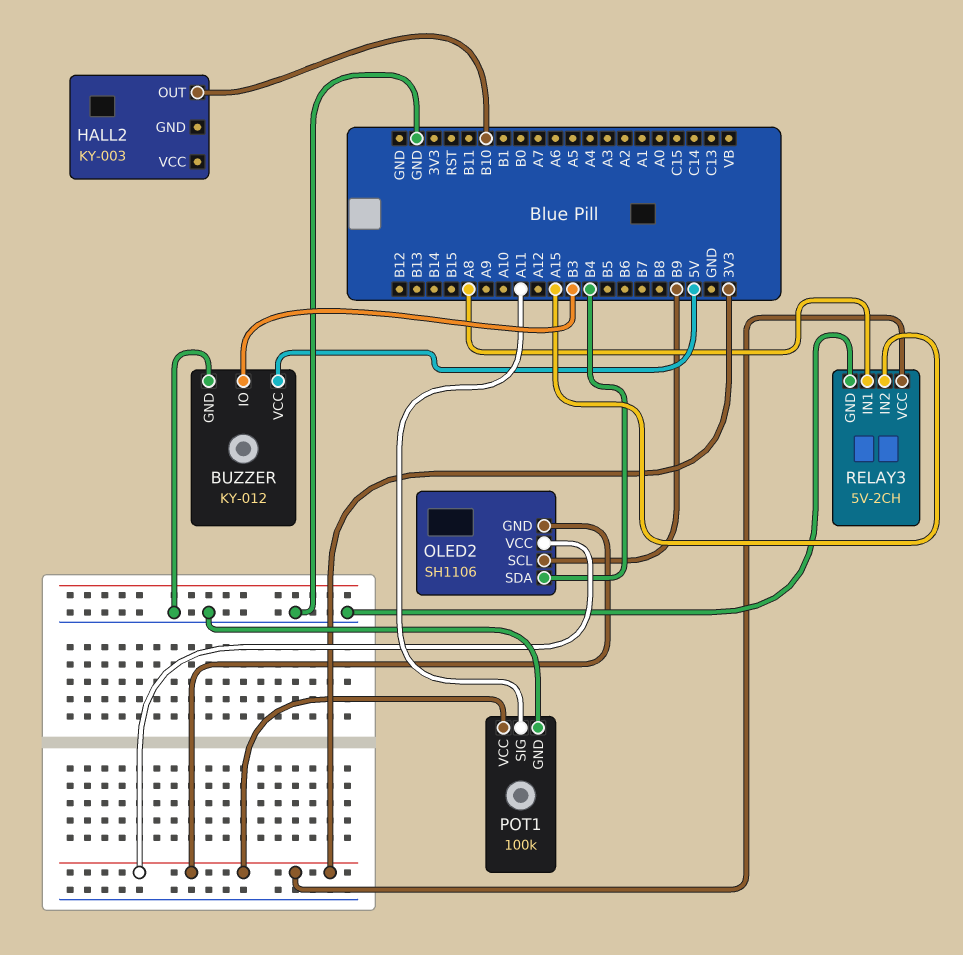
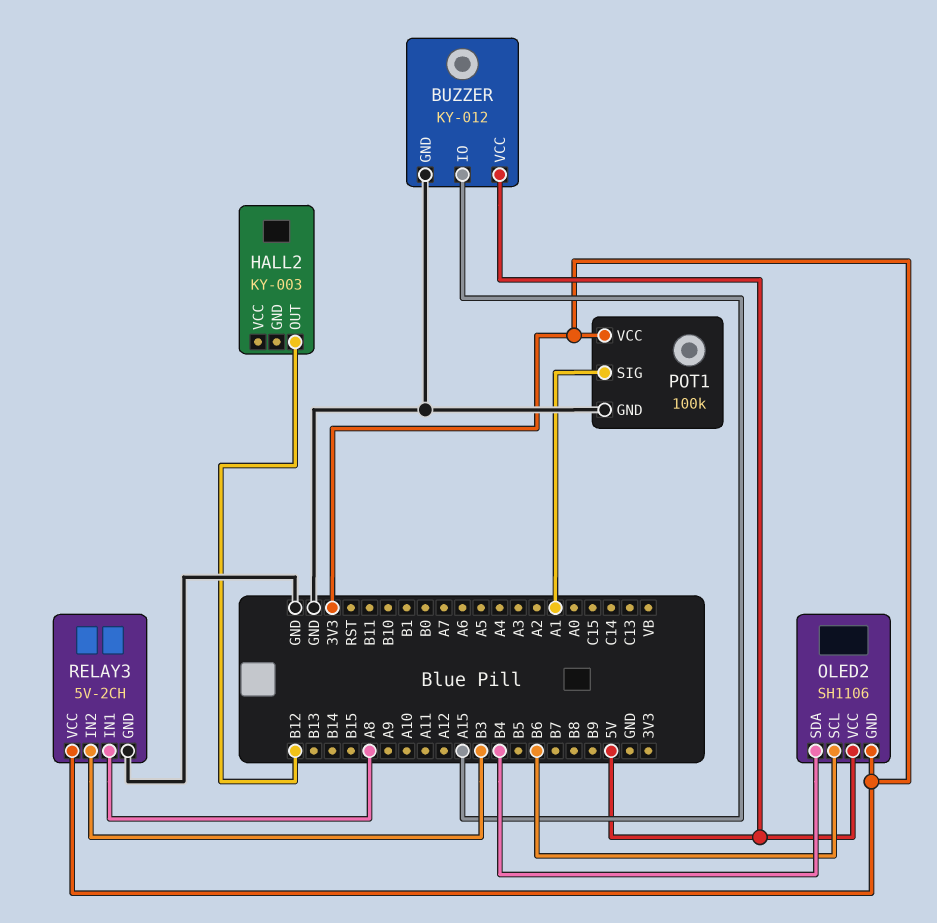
BUZZER pin IO: B3 -> A15
HALL2 pin OUT: B10 -> B12
OLED2 pin SCL: B9 -> B6
OLED2 pin VCC: 3V3 -> 5V
POT1 pin SIG: A11 -> A1
RELAY3 pin IN2: A15 -> B3

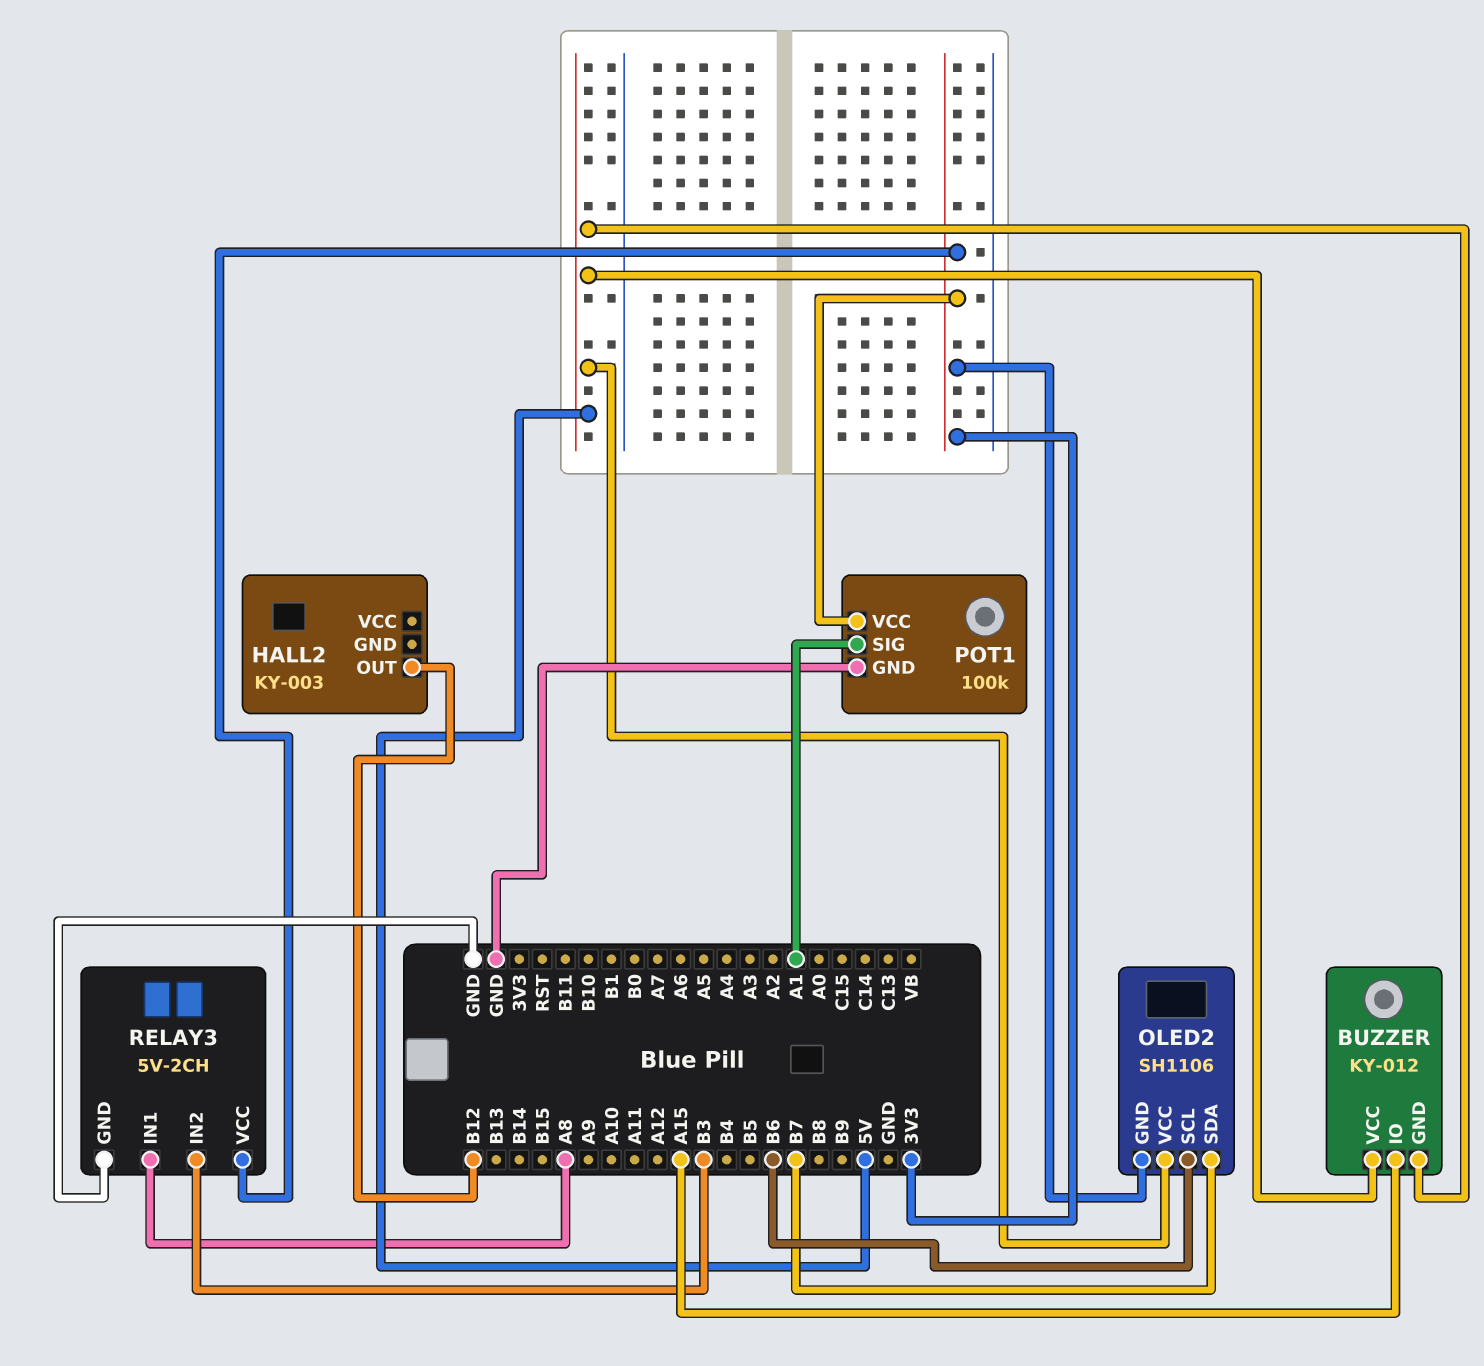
BUZZER pin GND: GND -> 5V
OLED2 pin SDA: B4 -> B7

